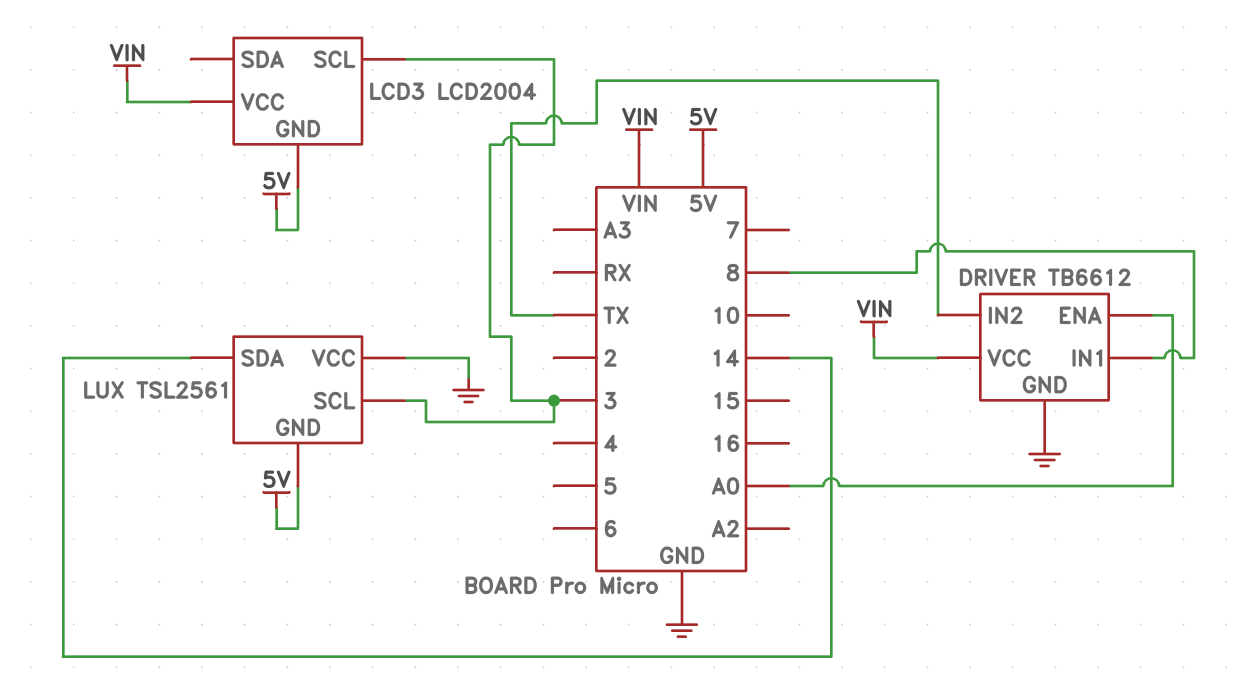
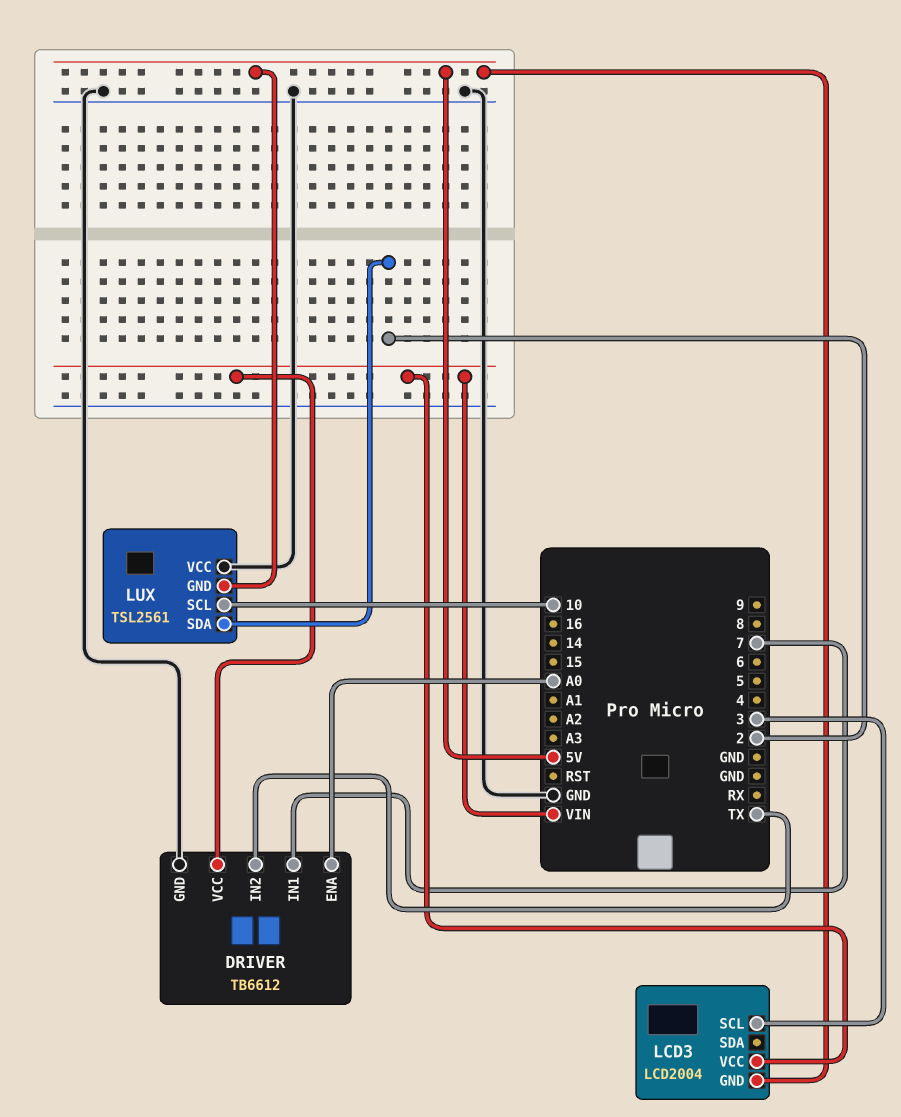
DRIVER pin IN1: 8 -> 7
LUX pin SCL: 3 -> 10
LUX pin SDA: 14 -> 2

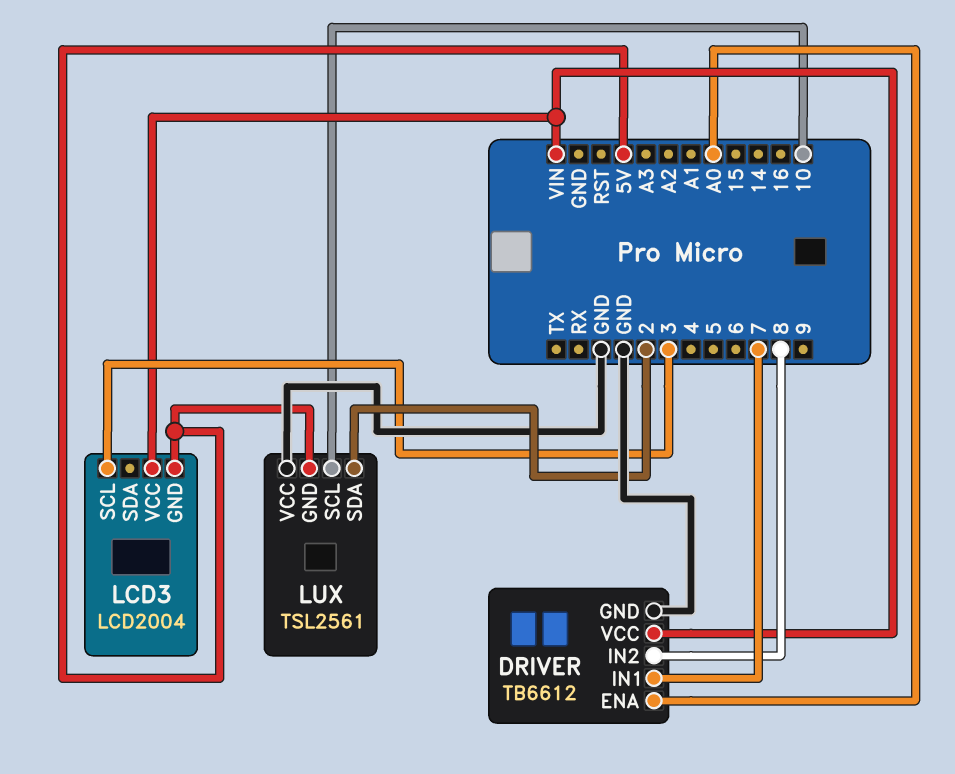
DRIVER pin IN2: TX -> 8

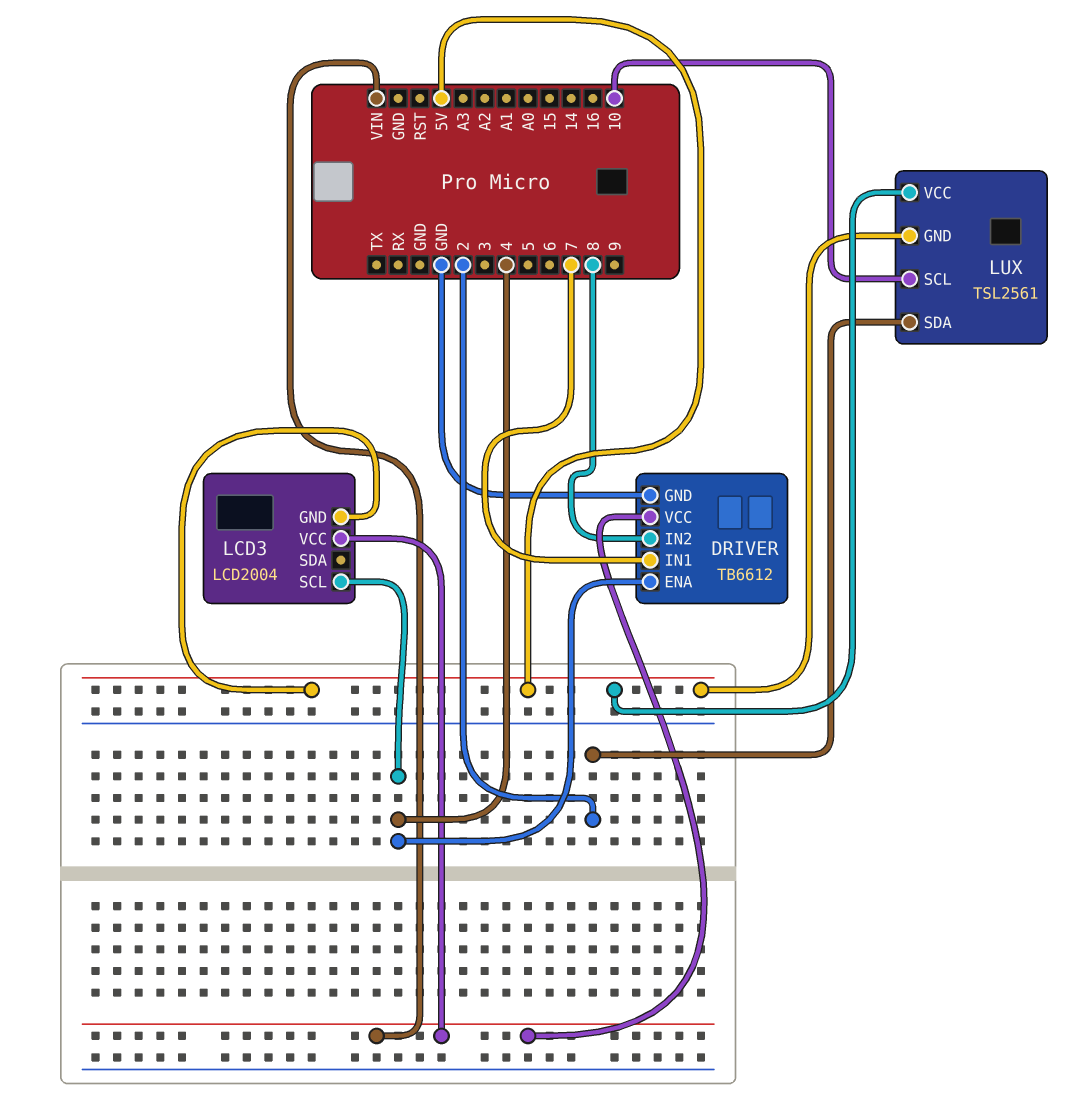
DRIVER pin ENA: A0 -> 4
LCD3 pin SCL: 3 -> 4
LUX pin VCC: GND -> 5V

